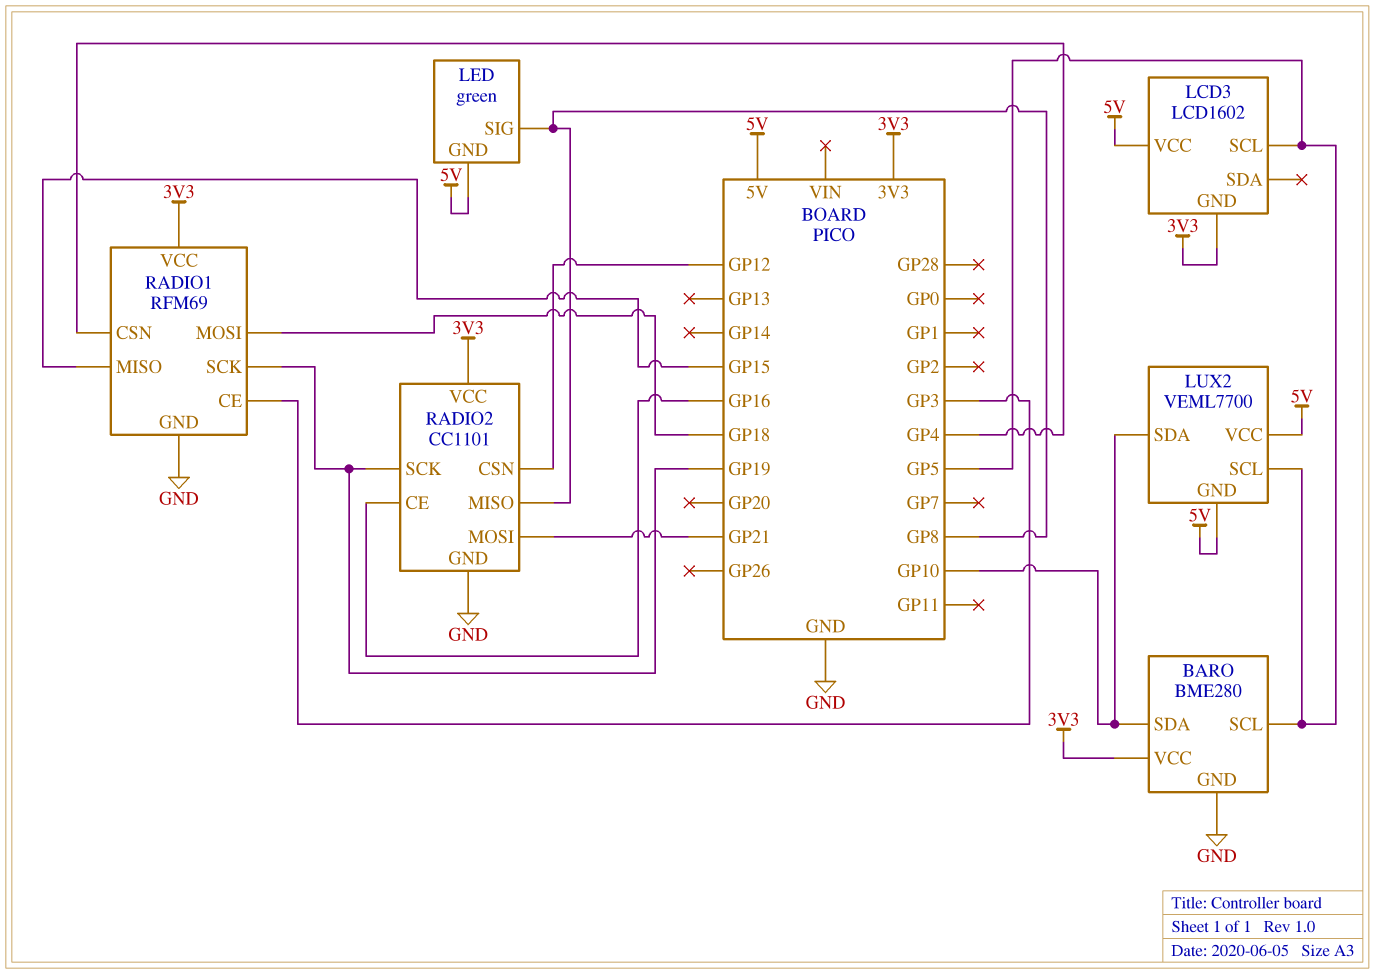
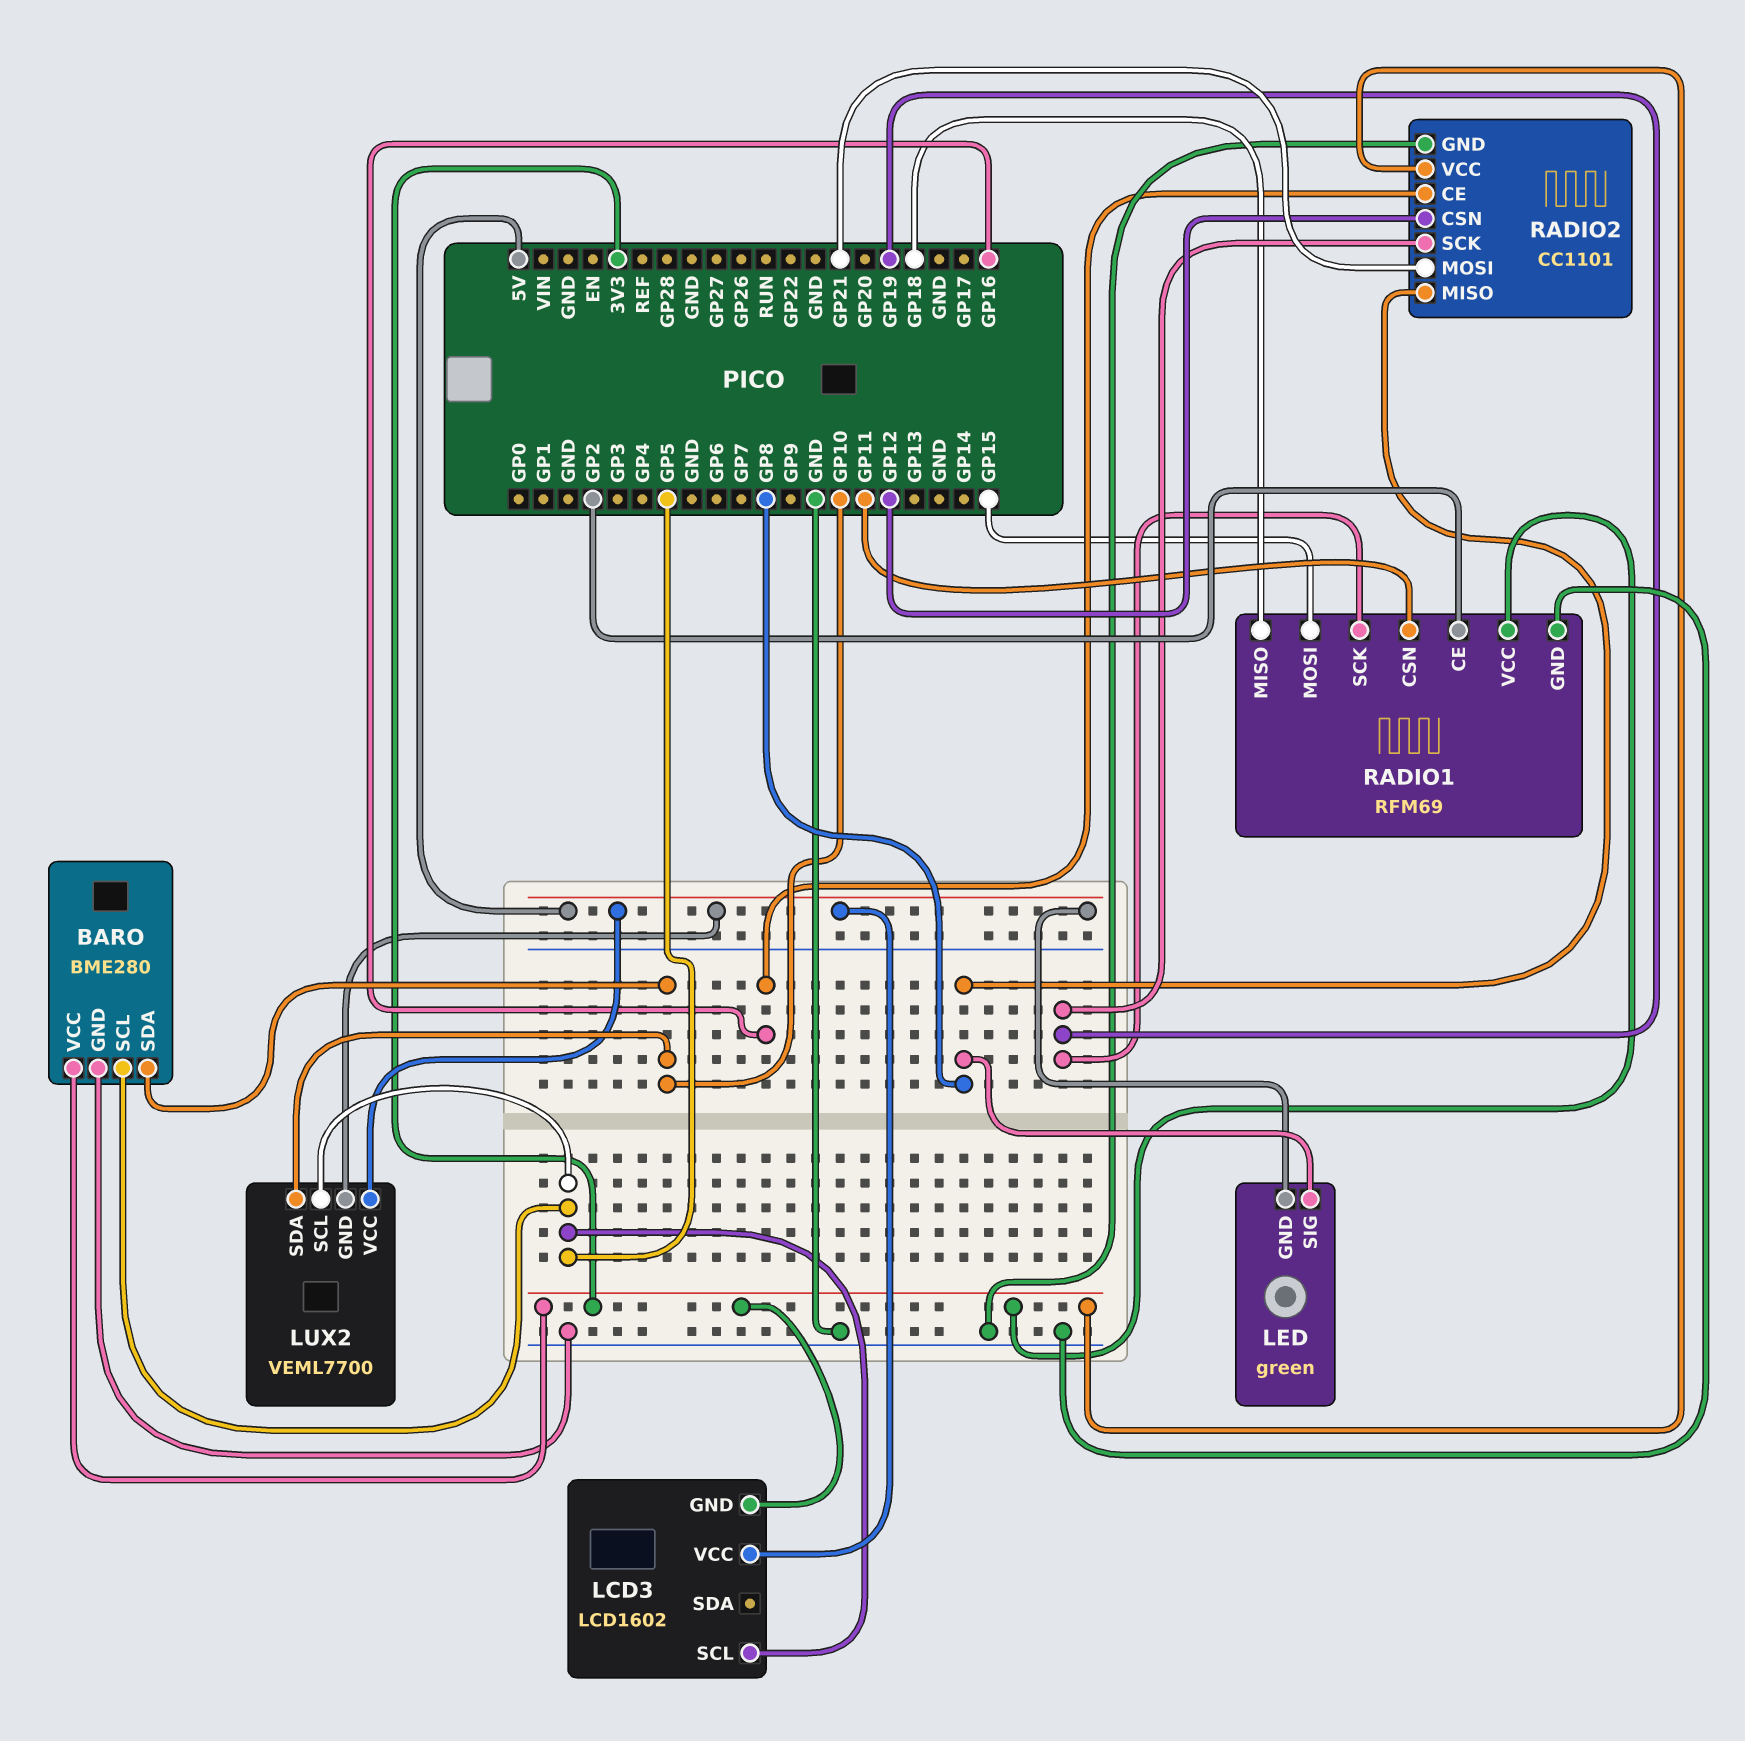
RADIO1 pin CE: GP3 -> GP2
RADIO1 pin CSN: GP4 -> GP11
RADIO1 pin MISO: GP15 -> GP18
RADIO1 pin MOSI: GP18 -> GP15

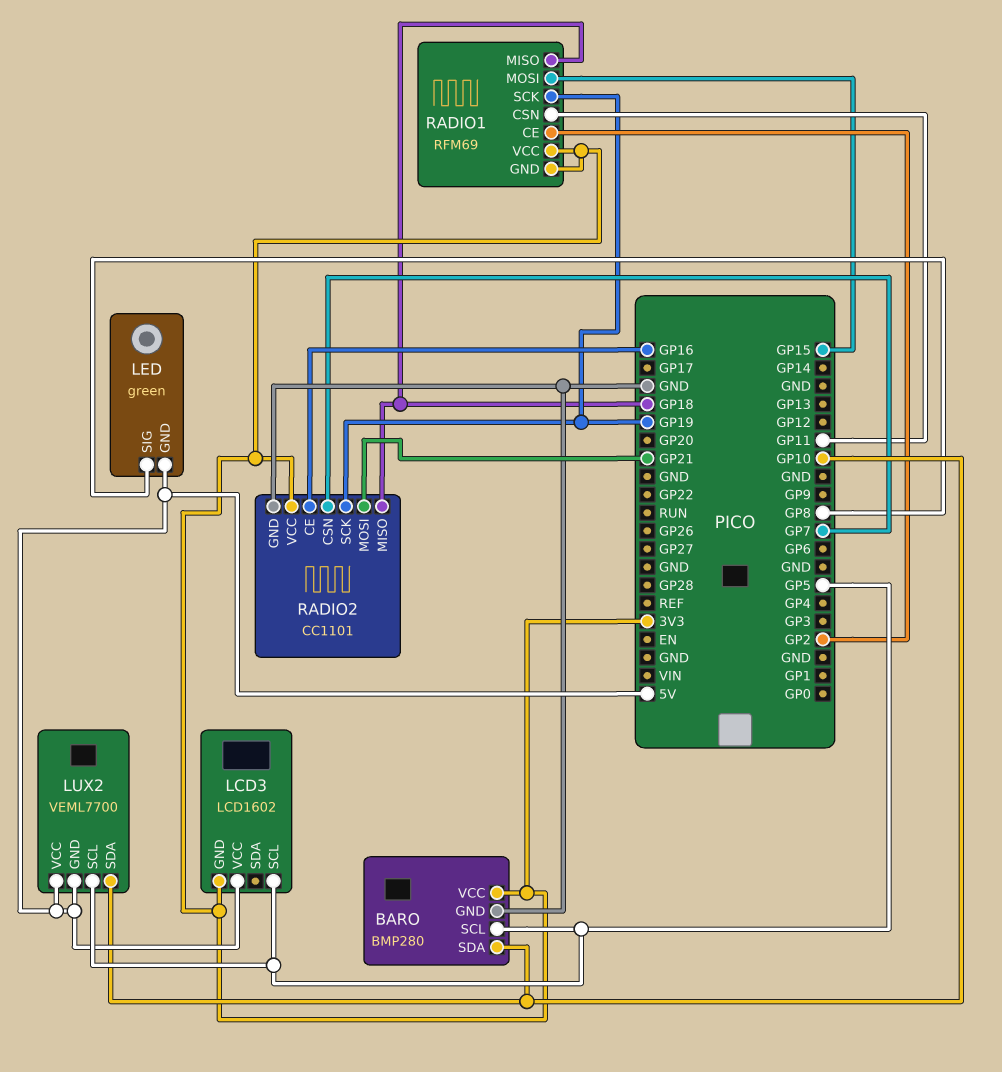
BARO: BME280 -> BMP280
RADIO1 pin GND: GND -> 3V3
RADIO2 pin CSN: GP12 -> GP7
RADIO2 pin MISO: GP8 -> GP18

